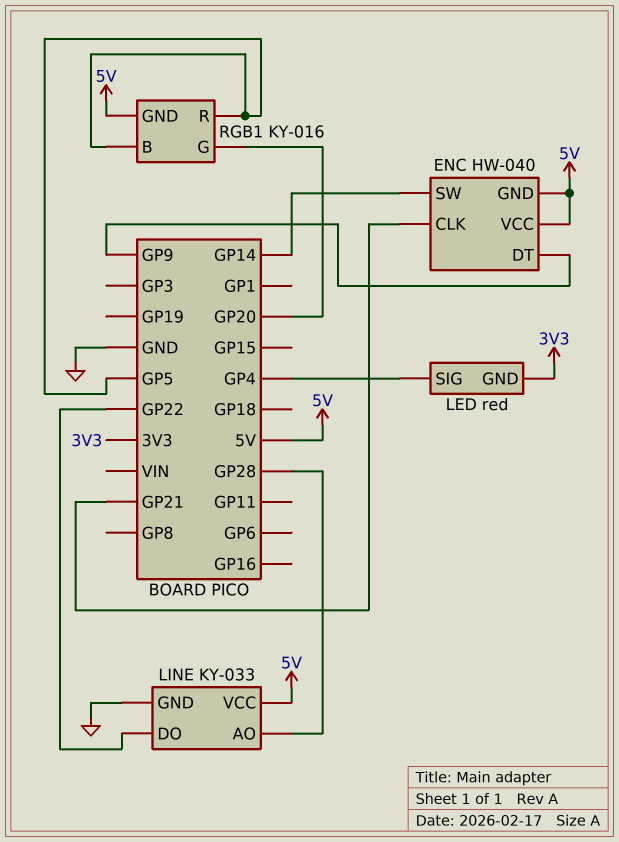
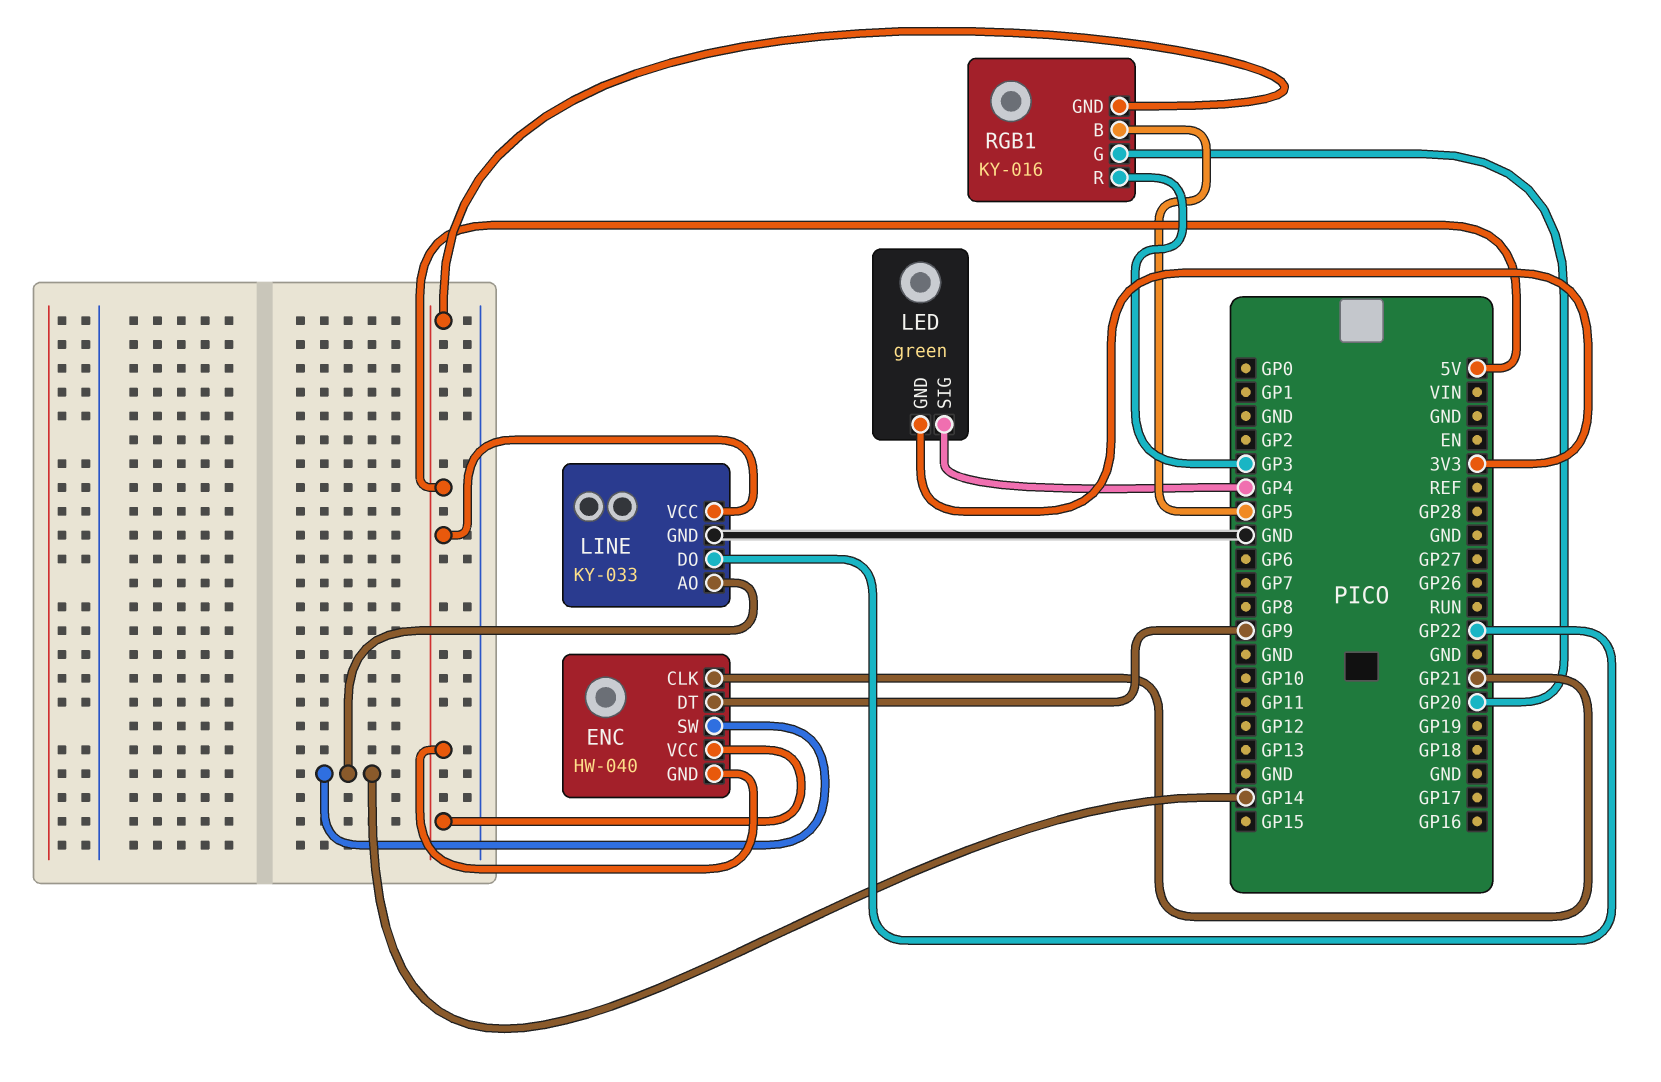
LED: red -> green
LINE pin AO: GP28 -> GP14
RGB1 pin R: GP5 -> GP3

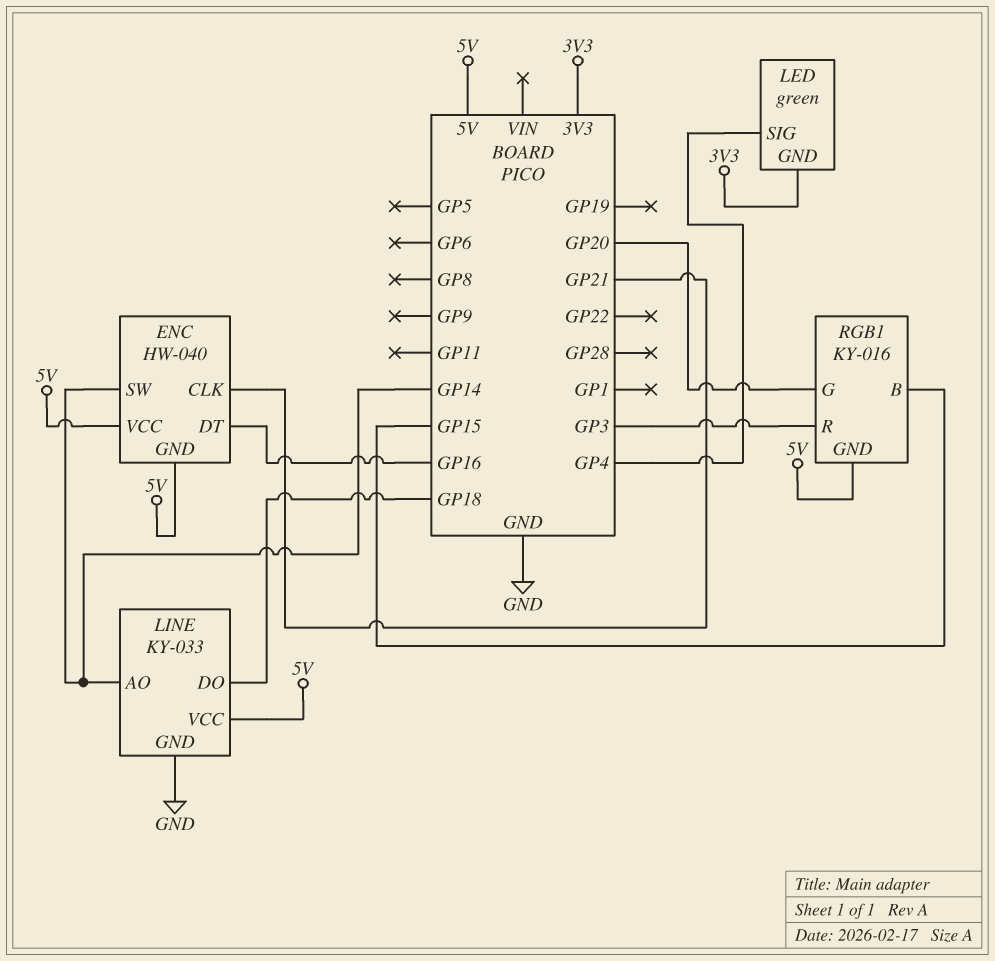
ENC pin DT: GP9 -> GP16
LINE pin DO: GP22 -> GP18
RGB1 pin B: GP5 -> GP15

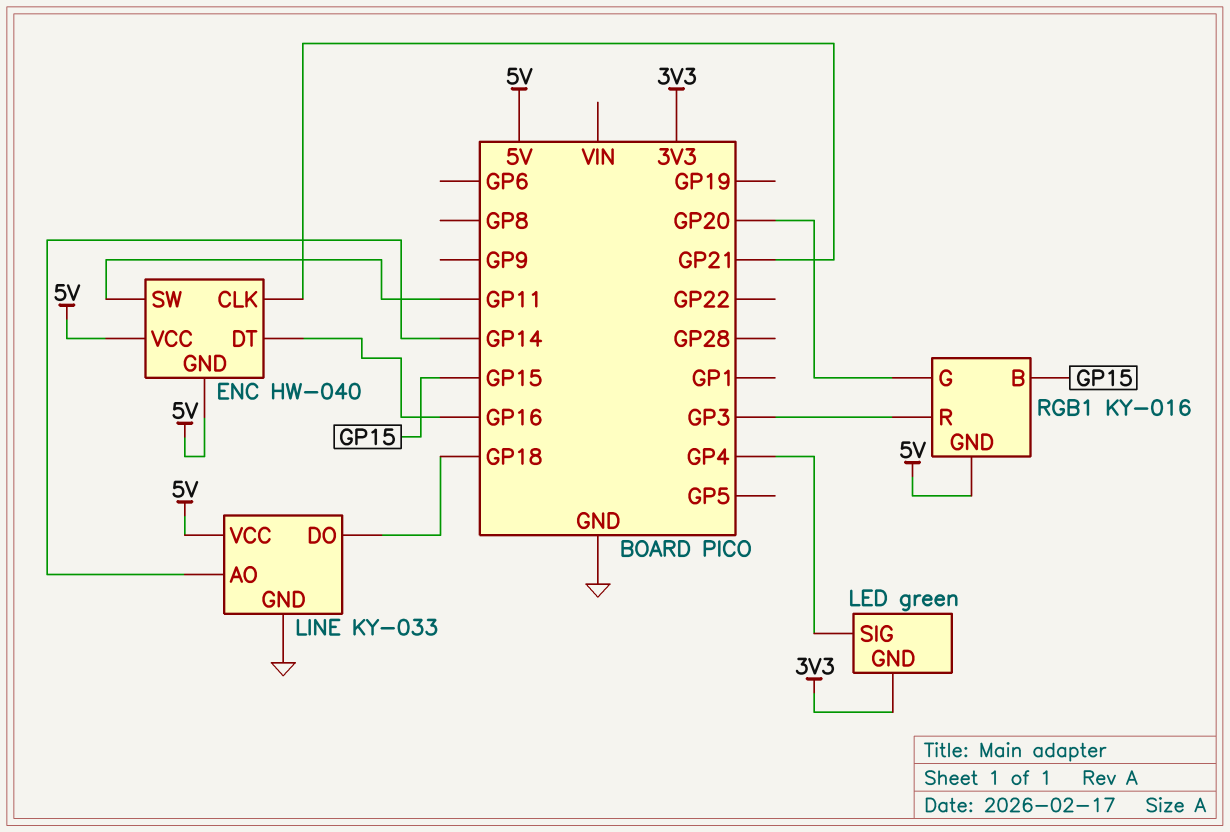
ENC pin SW: GP14 -> GP11

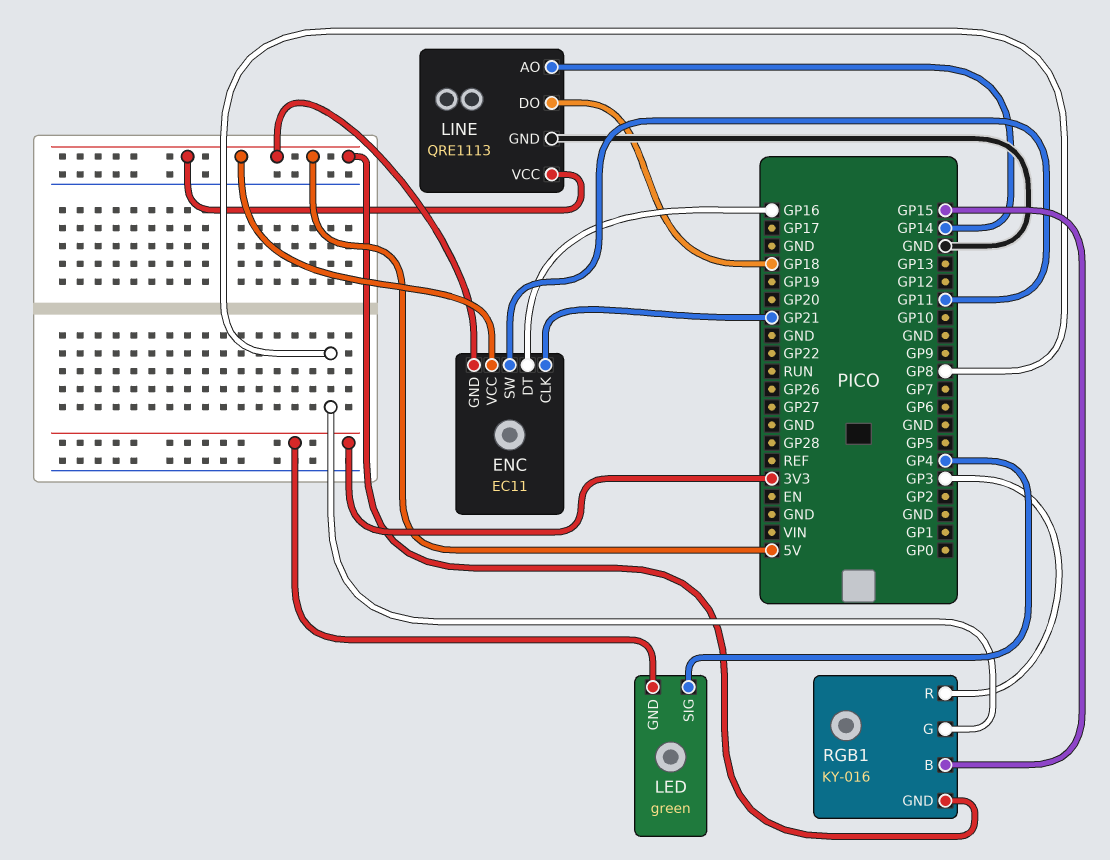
ENC: HW-040 -> EC11
LINE: KY-033 -> QRE1113
RGB1 pin G: GP20 -> GP8

